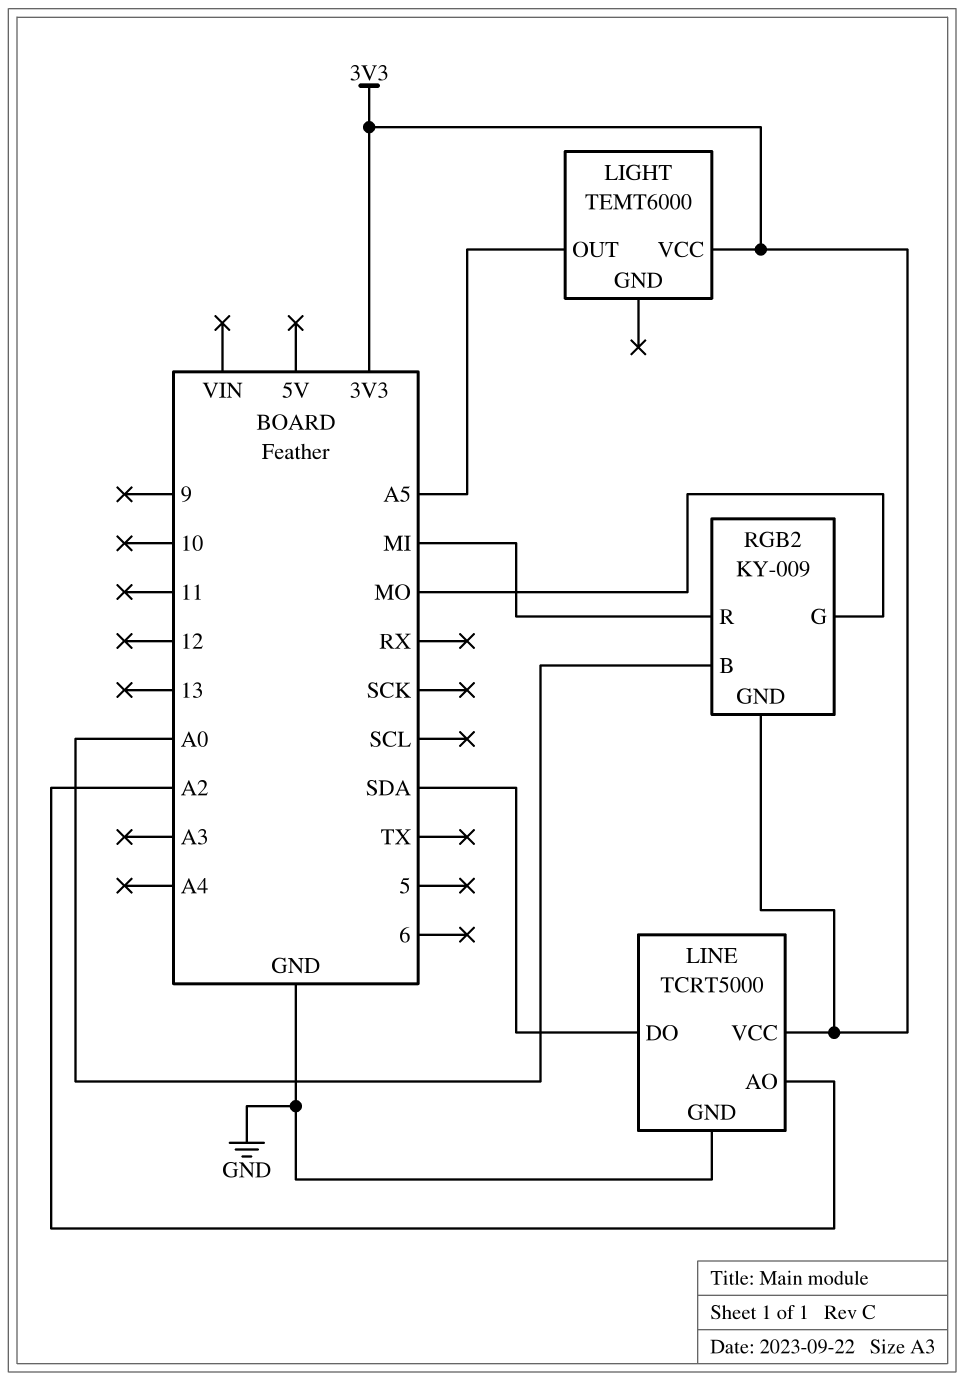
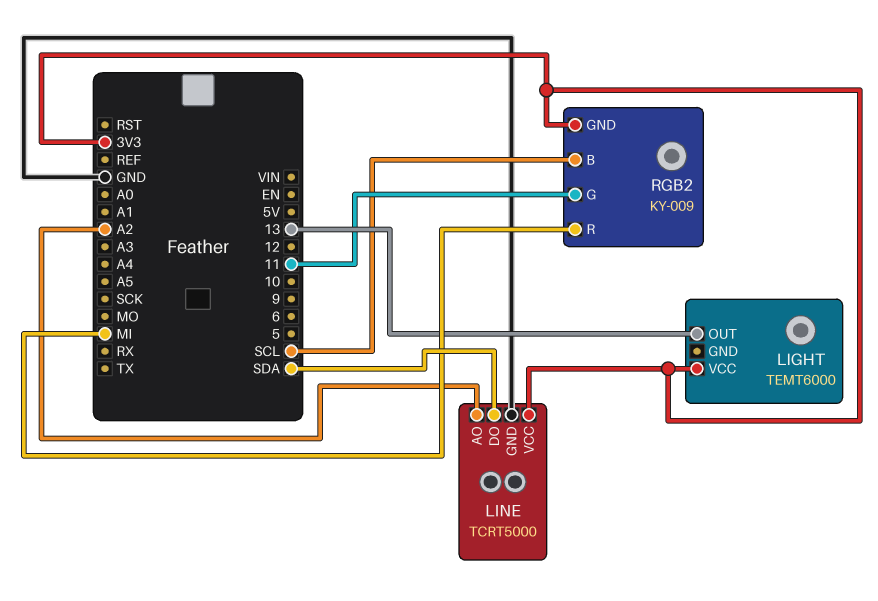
LIGHT pin OUT: A5 -> 13
RGB2 pin B: A0 -> SCL
RGB2 pin G: MO -> 11

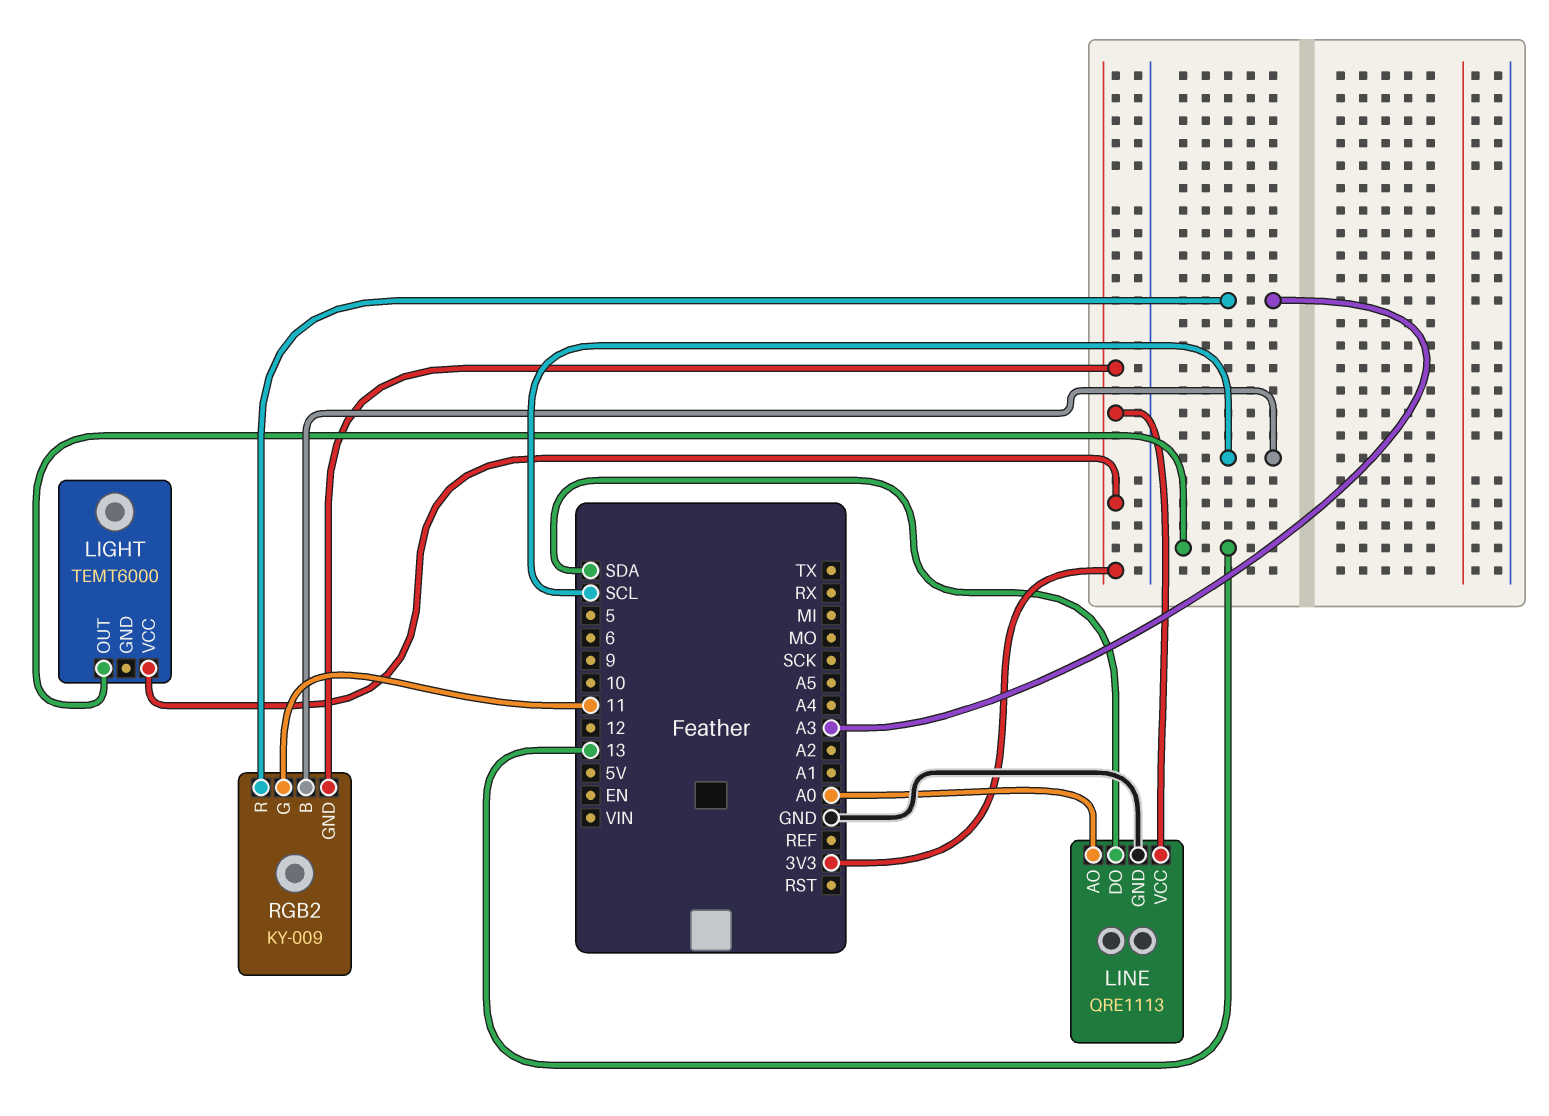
LINE: TCRT5000 -> QRE1113
LINE pin AO: A2 -> A0
RGB2 pin R: MI -> A3

